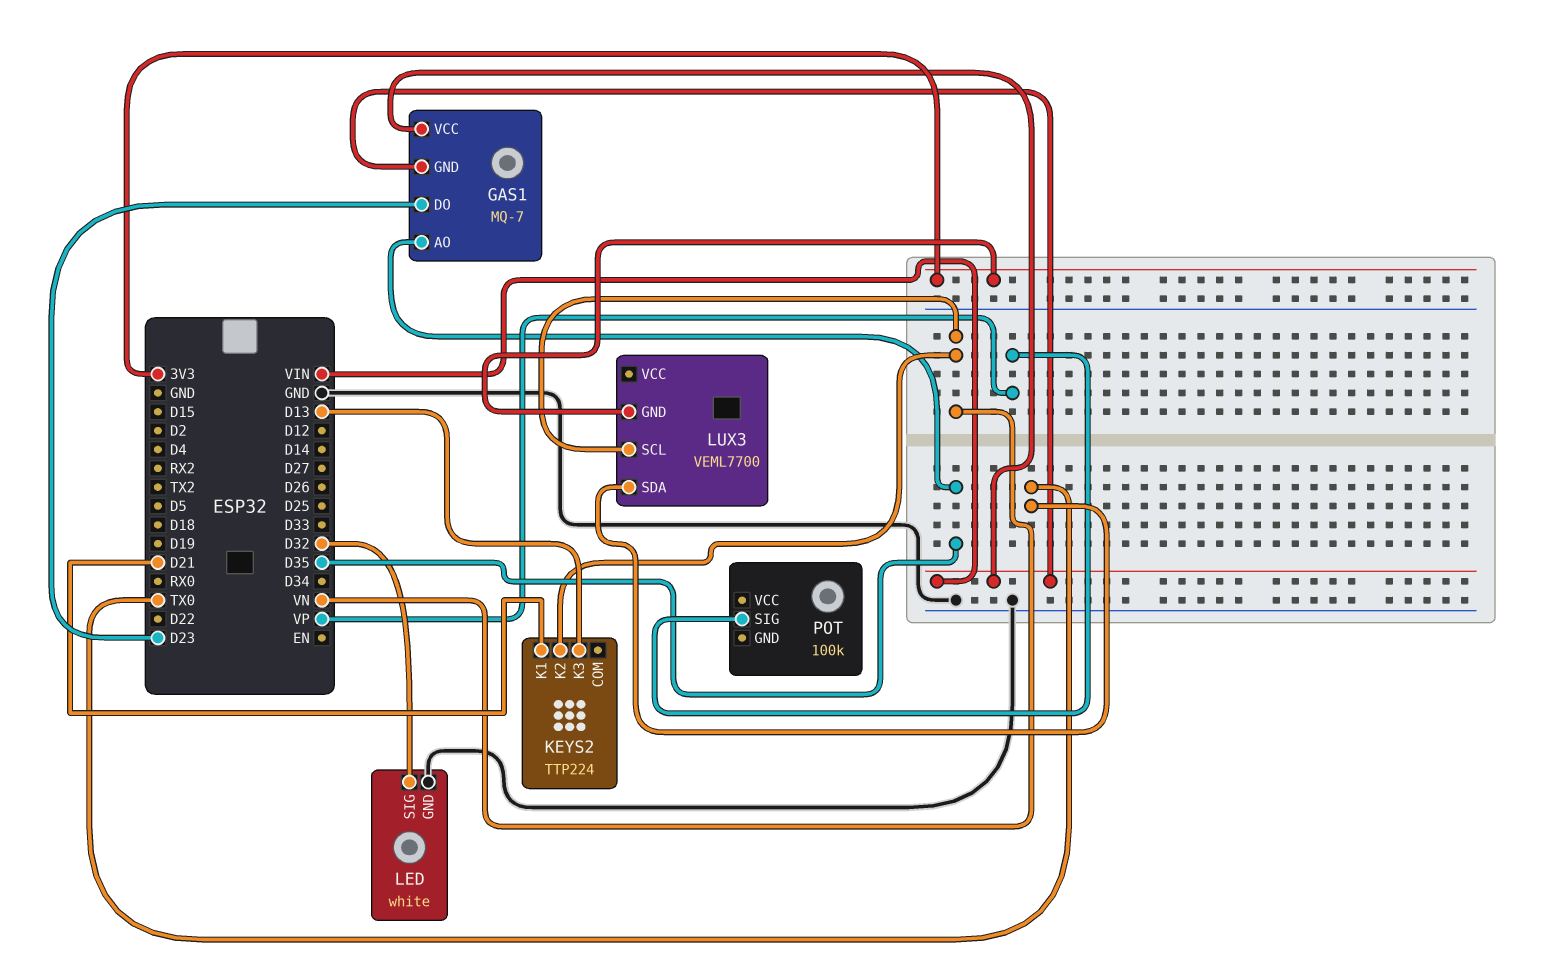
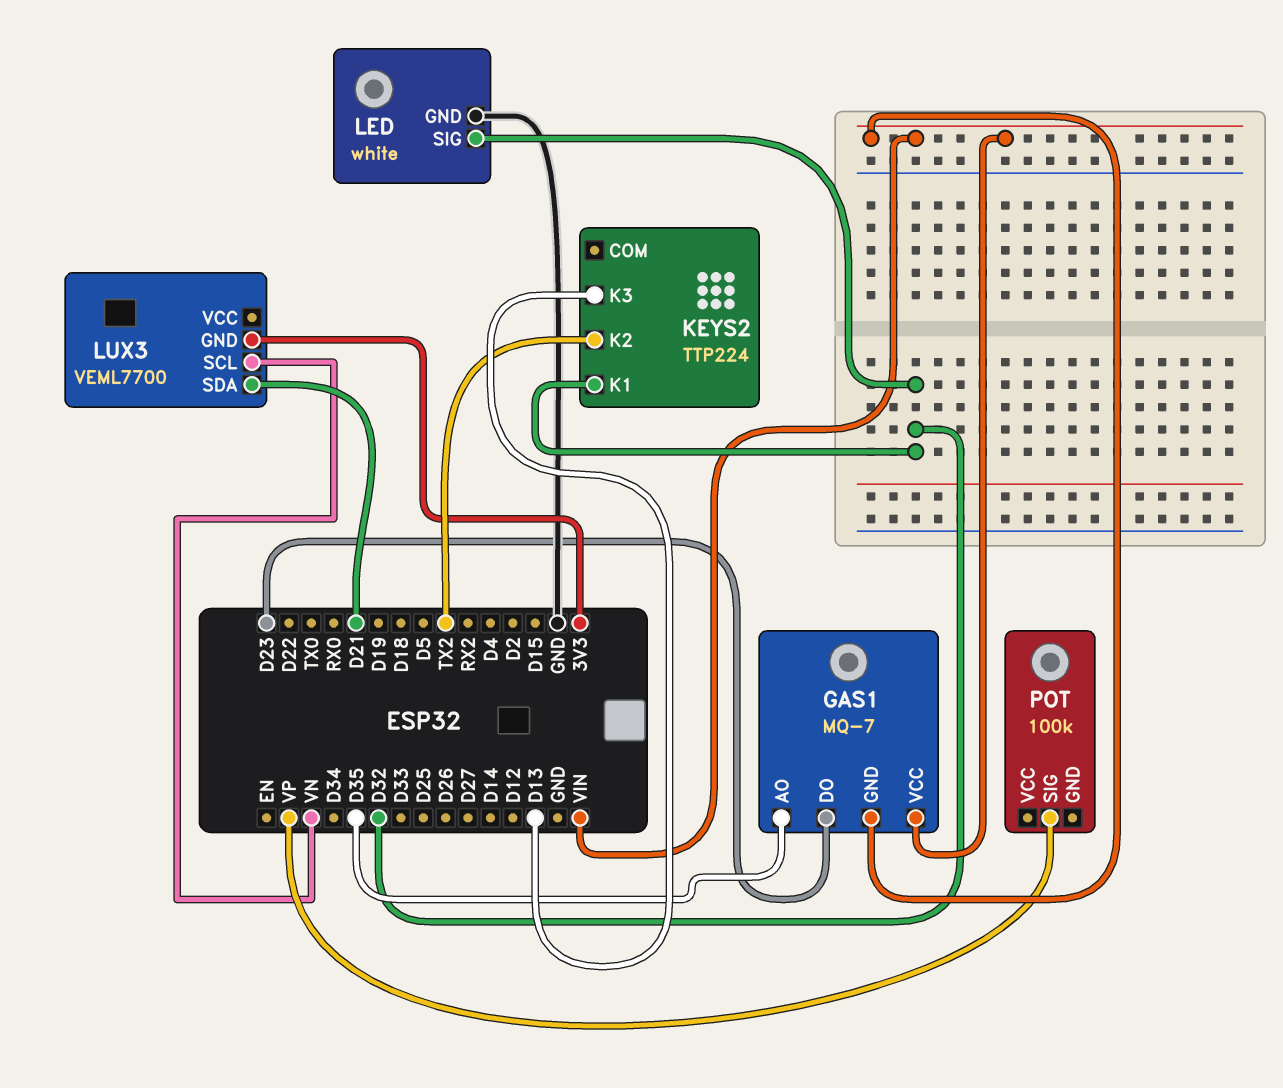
KEYS2 pin K1: D21 -> D32
KEYS2 pin K2: VN -> TX2
LUX3 pin SDA: TX0 -> D21

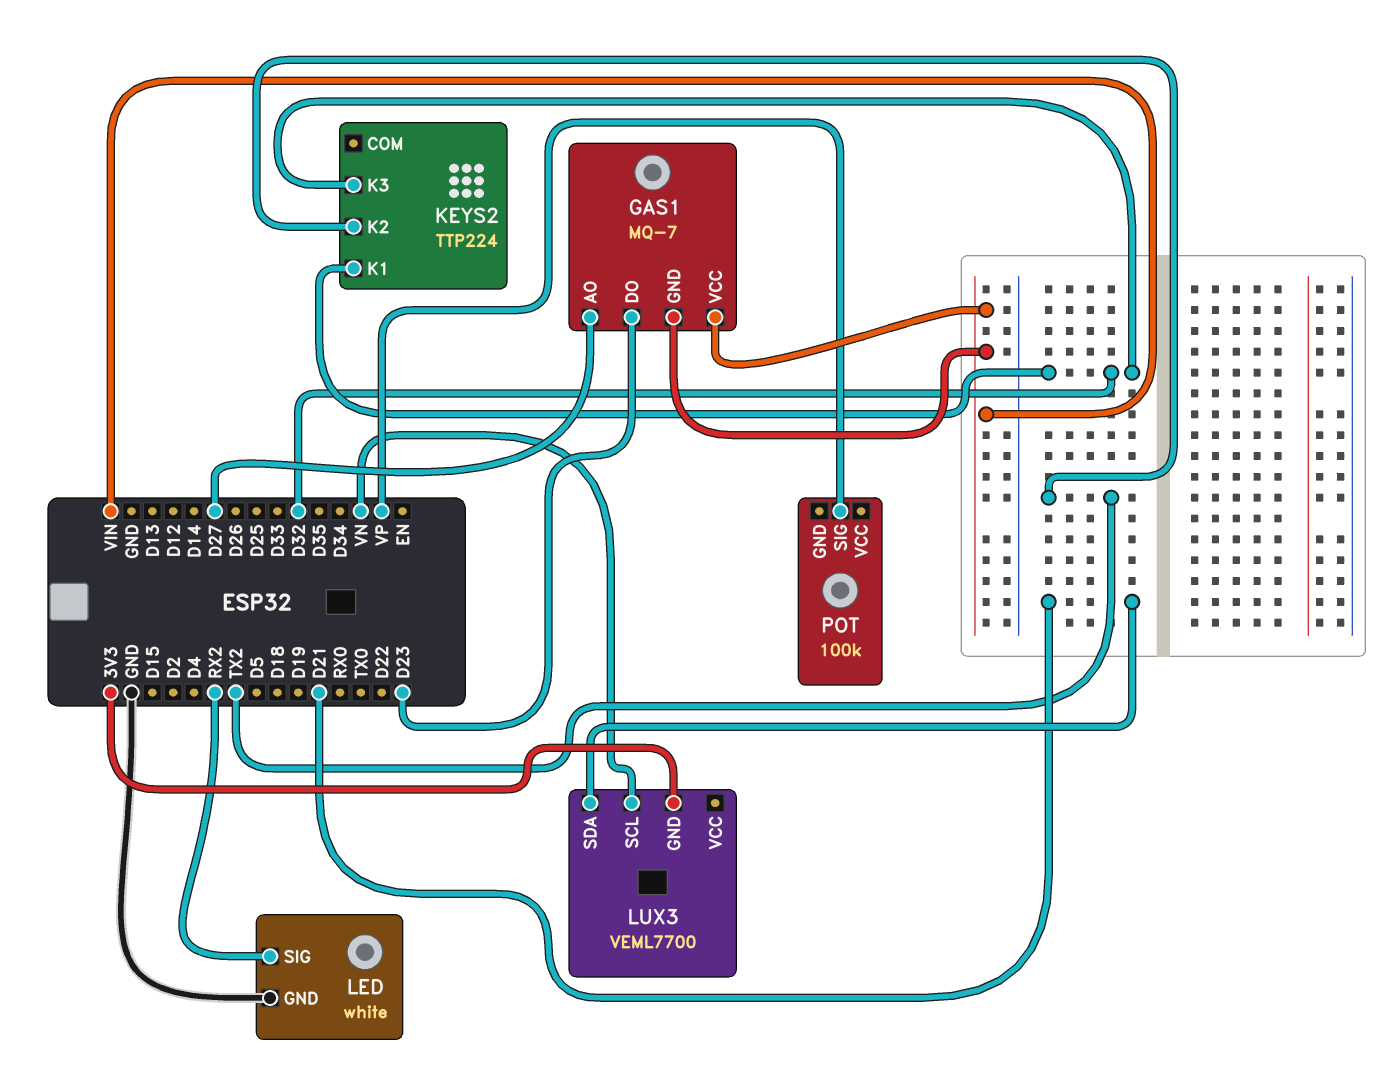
GAS1 pin AO: D35 -> D27
KEYS2 pin K3: D13 -> D32
LED pin SIG: D32 -> RX2

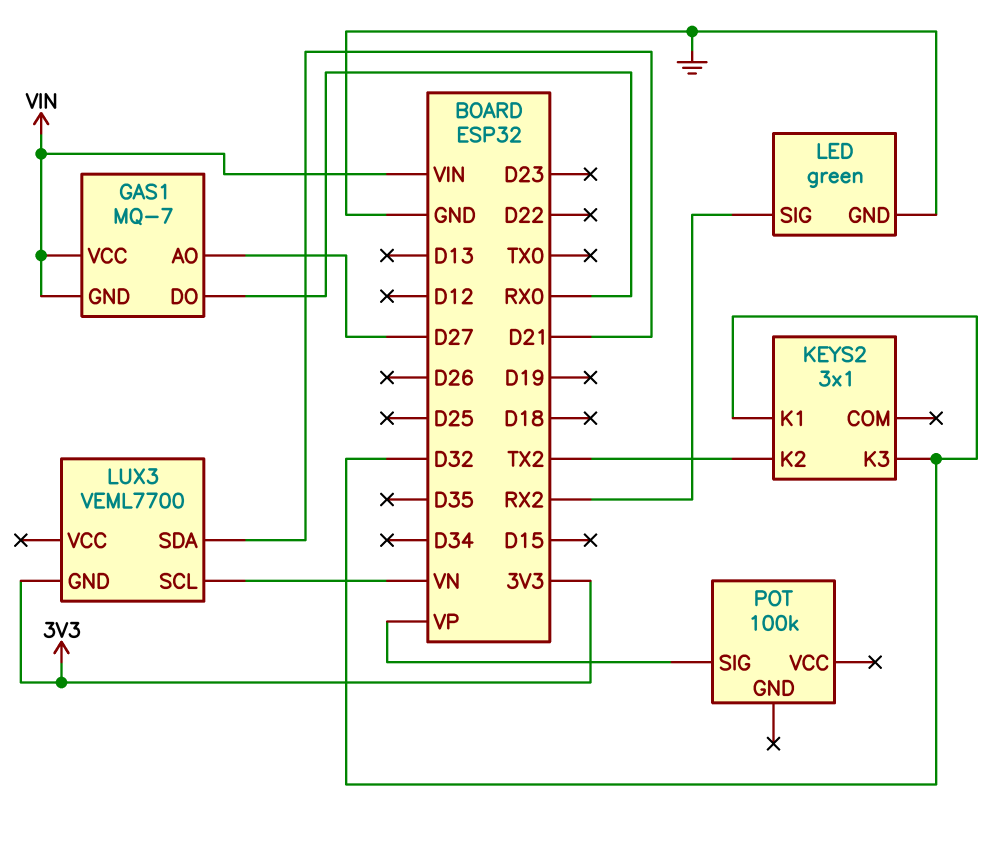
GAS1 pin DO: D23 -> RX0
KEYS2: TTP224 -> 3x1
LED: white -> green

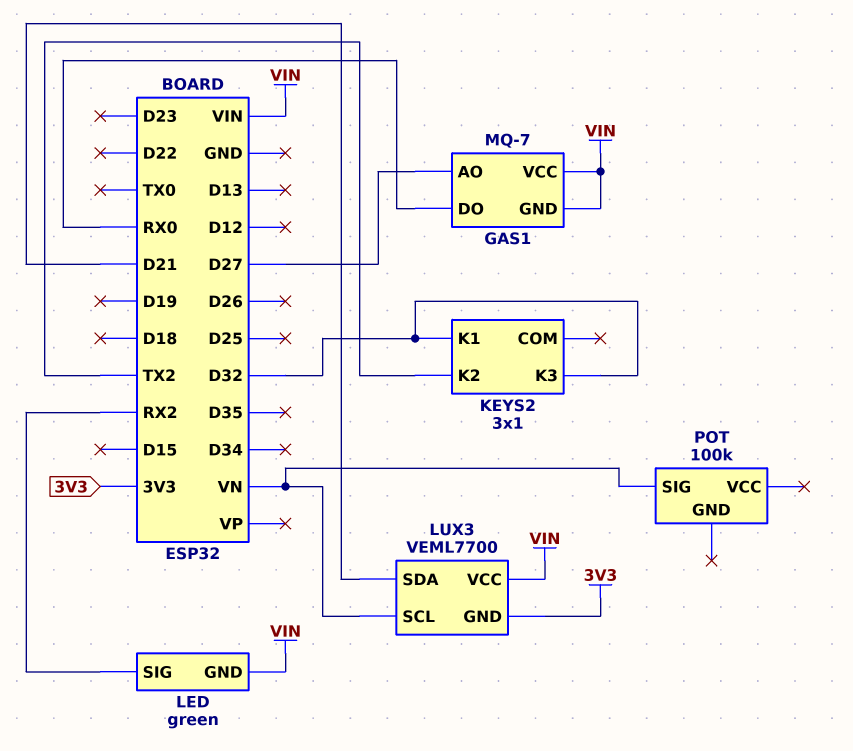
LED pin GND: GND -> VIN
LUX3 pin VCC: none -> VIN
POT pin SIG: VP -> VN

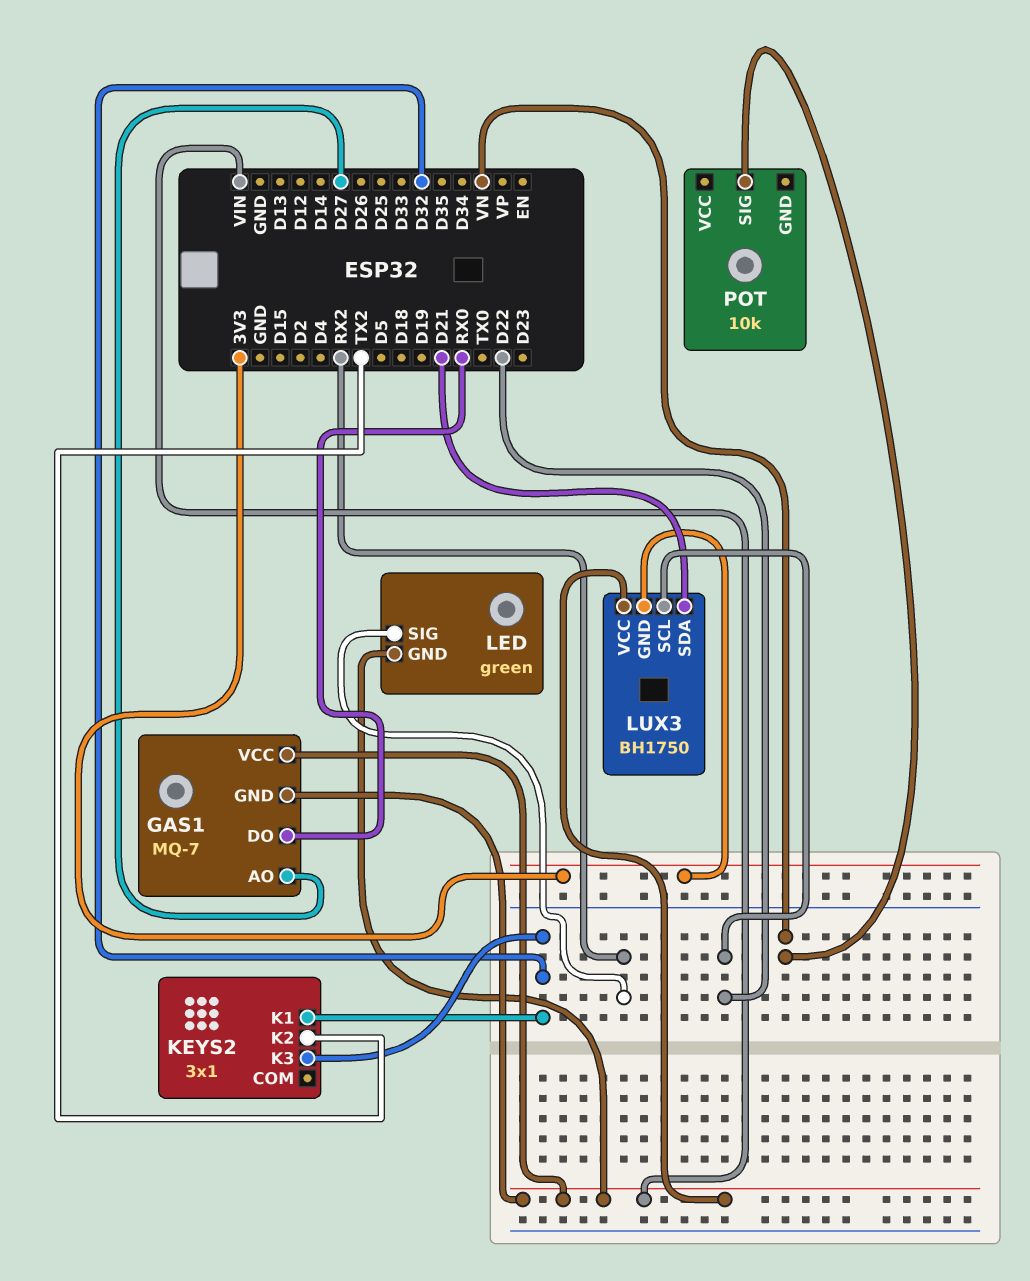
LUX3: VEML7700 -> BH1750
LUX3 pin SCL: VN -> D22
POT: 100k -> 10k

